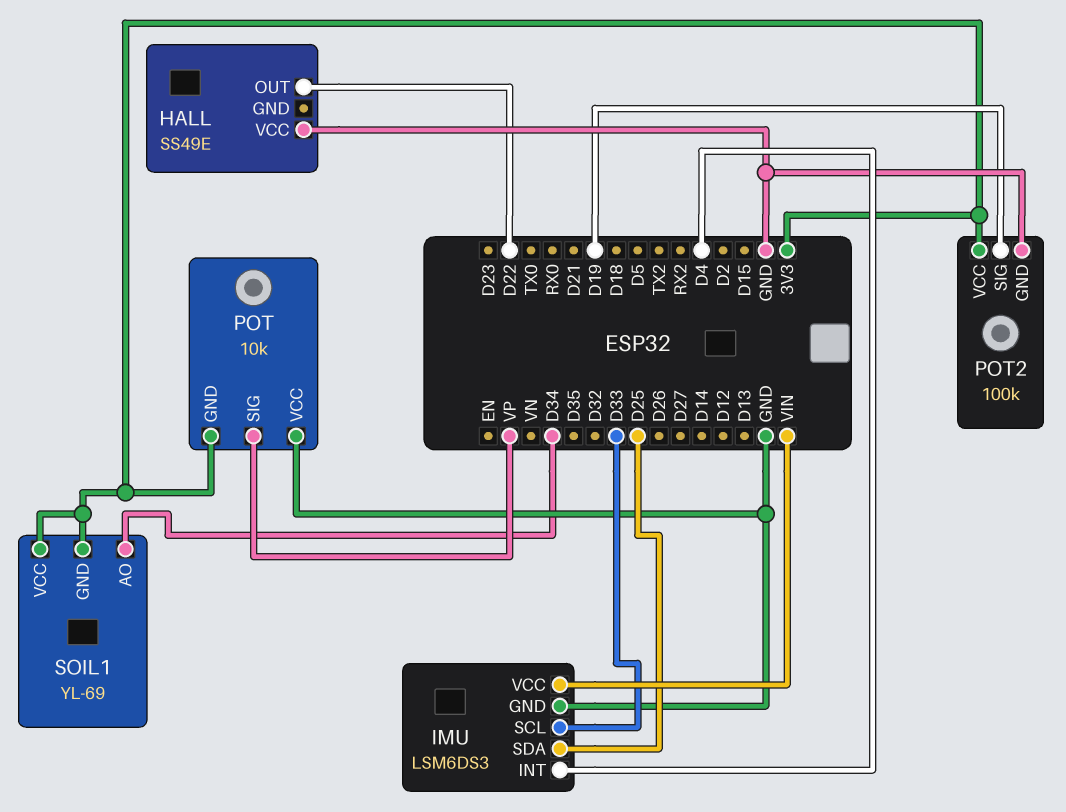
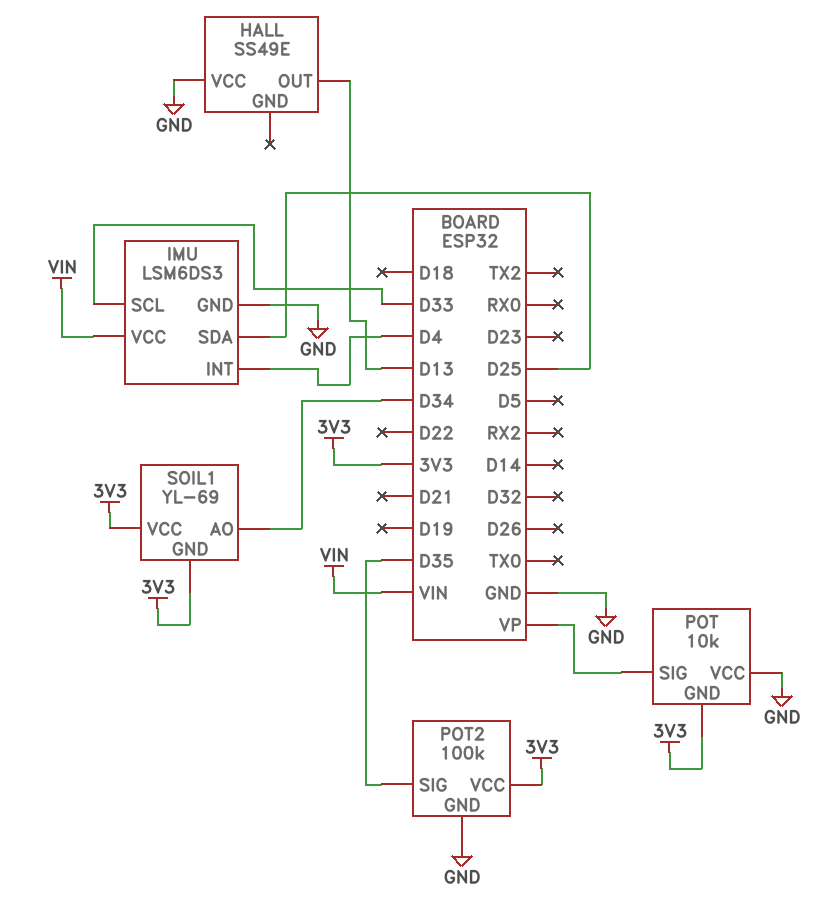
HALL pin OUT: D22 -> D13
POT2 pin SIG: D19 -> D35

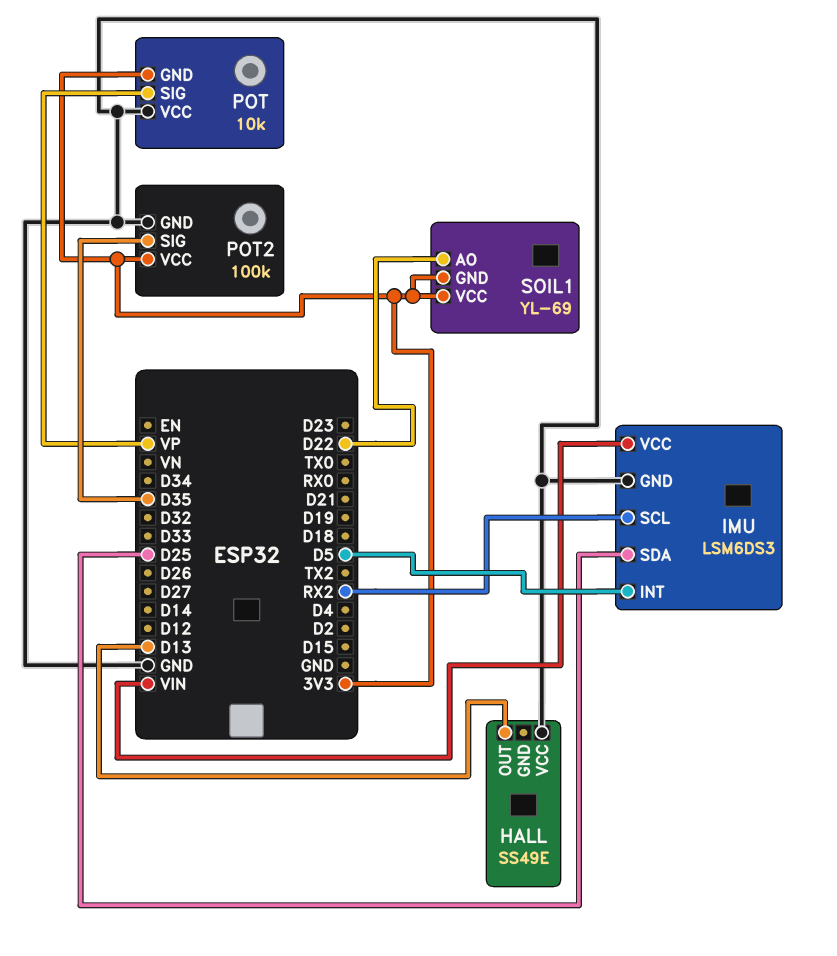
IMU pin INT: D4 -> D5
IMU pin SCL: D33 -> RX2
SOIL1 pin AO: D34 -> D22

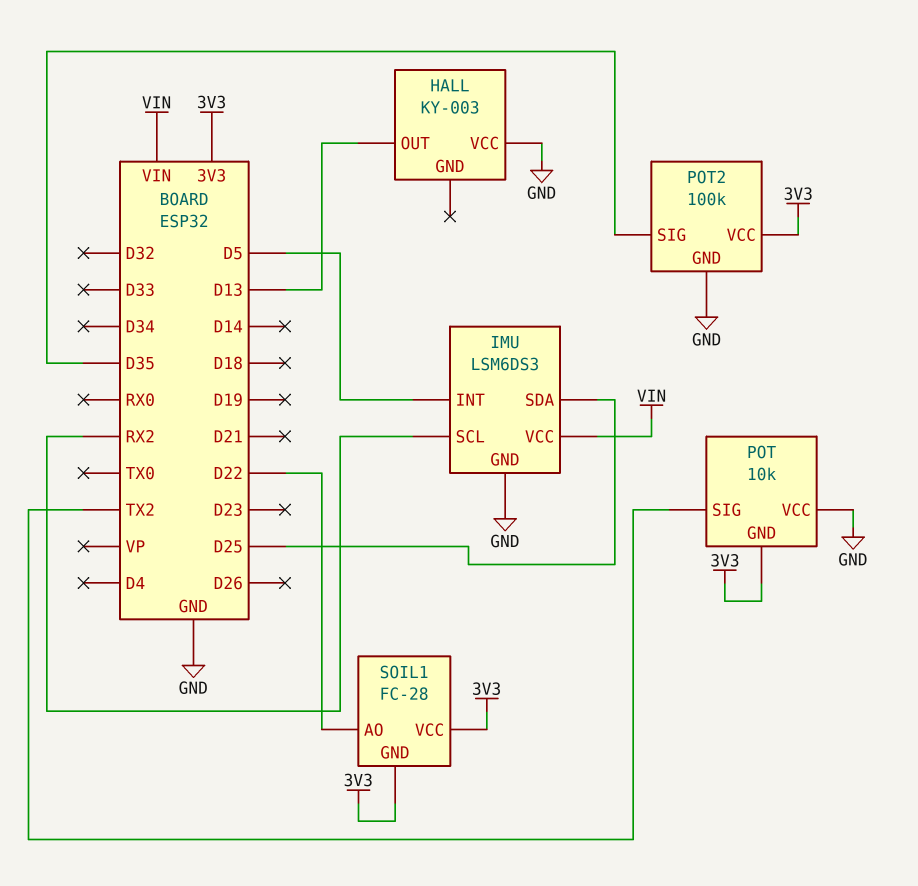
HALL: SS49E -> KY-003
POT pin SIG: VP -> TX2
SOIL1: YL-69 -> FC-28

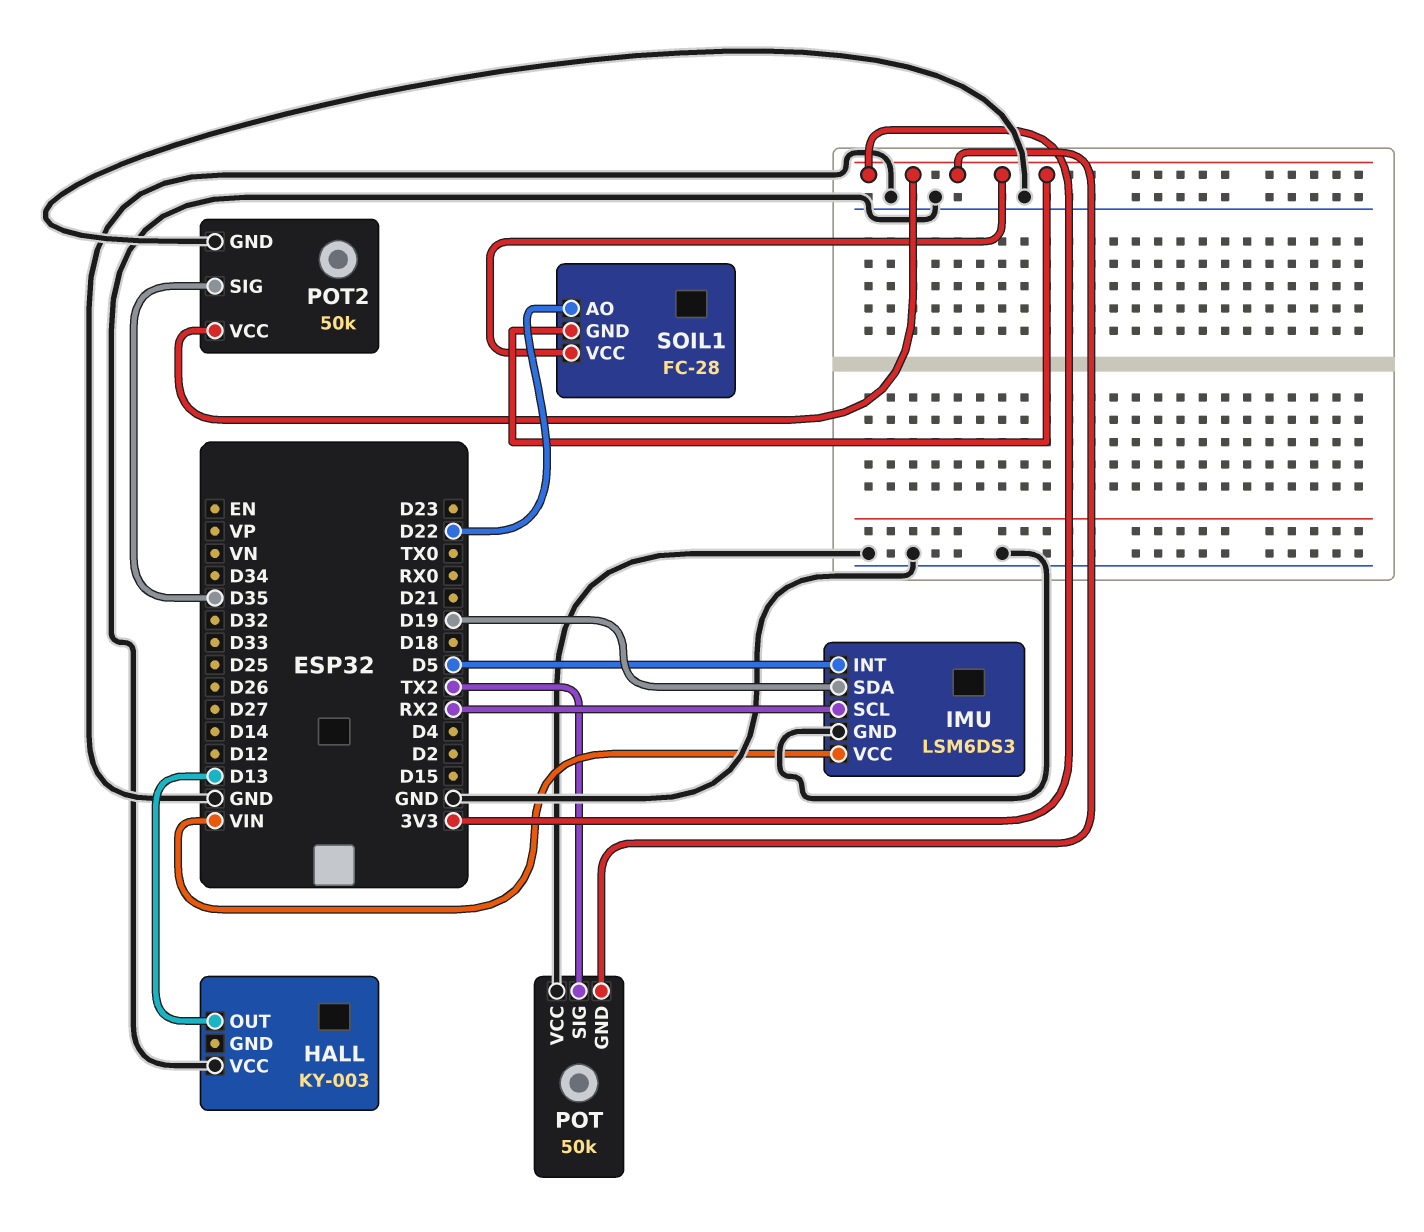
IMU pin SDA: D25 -> D19
POT: 10k -> 50k
POT2: 100k -> 50k

